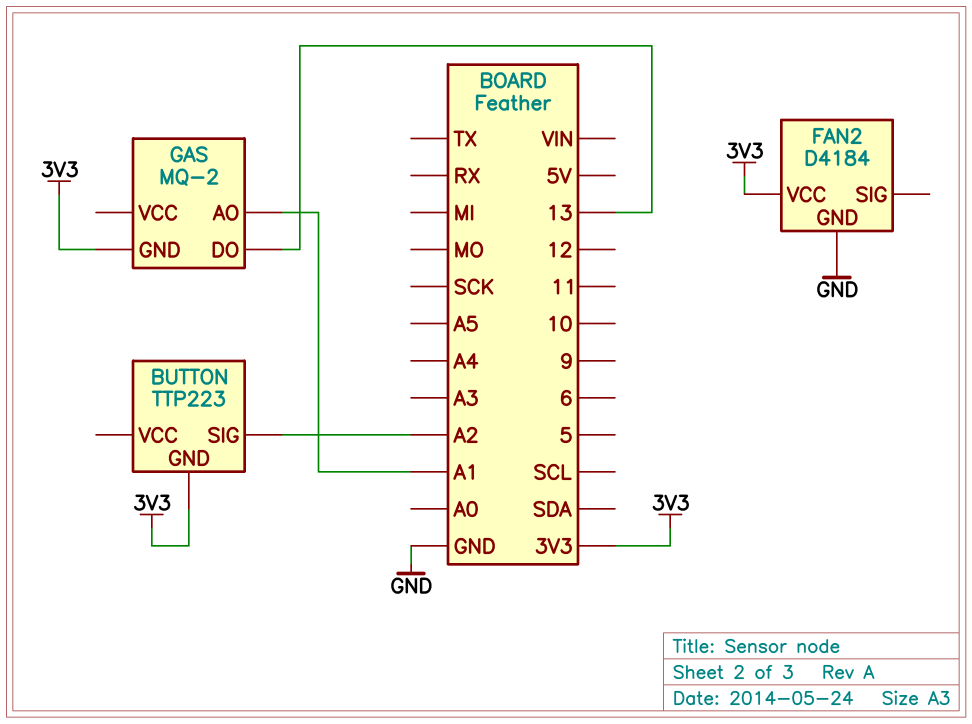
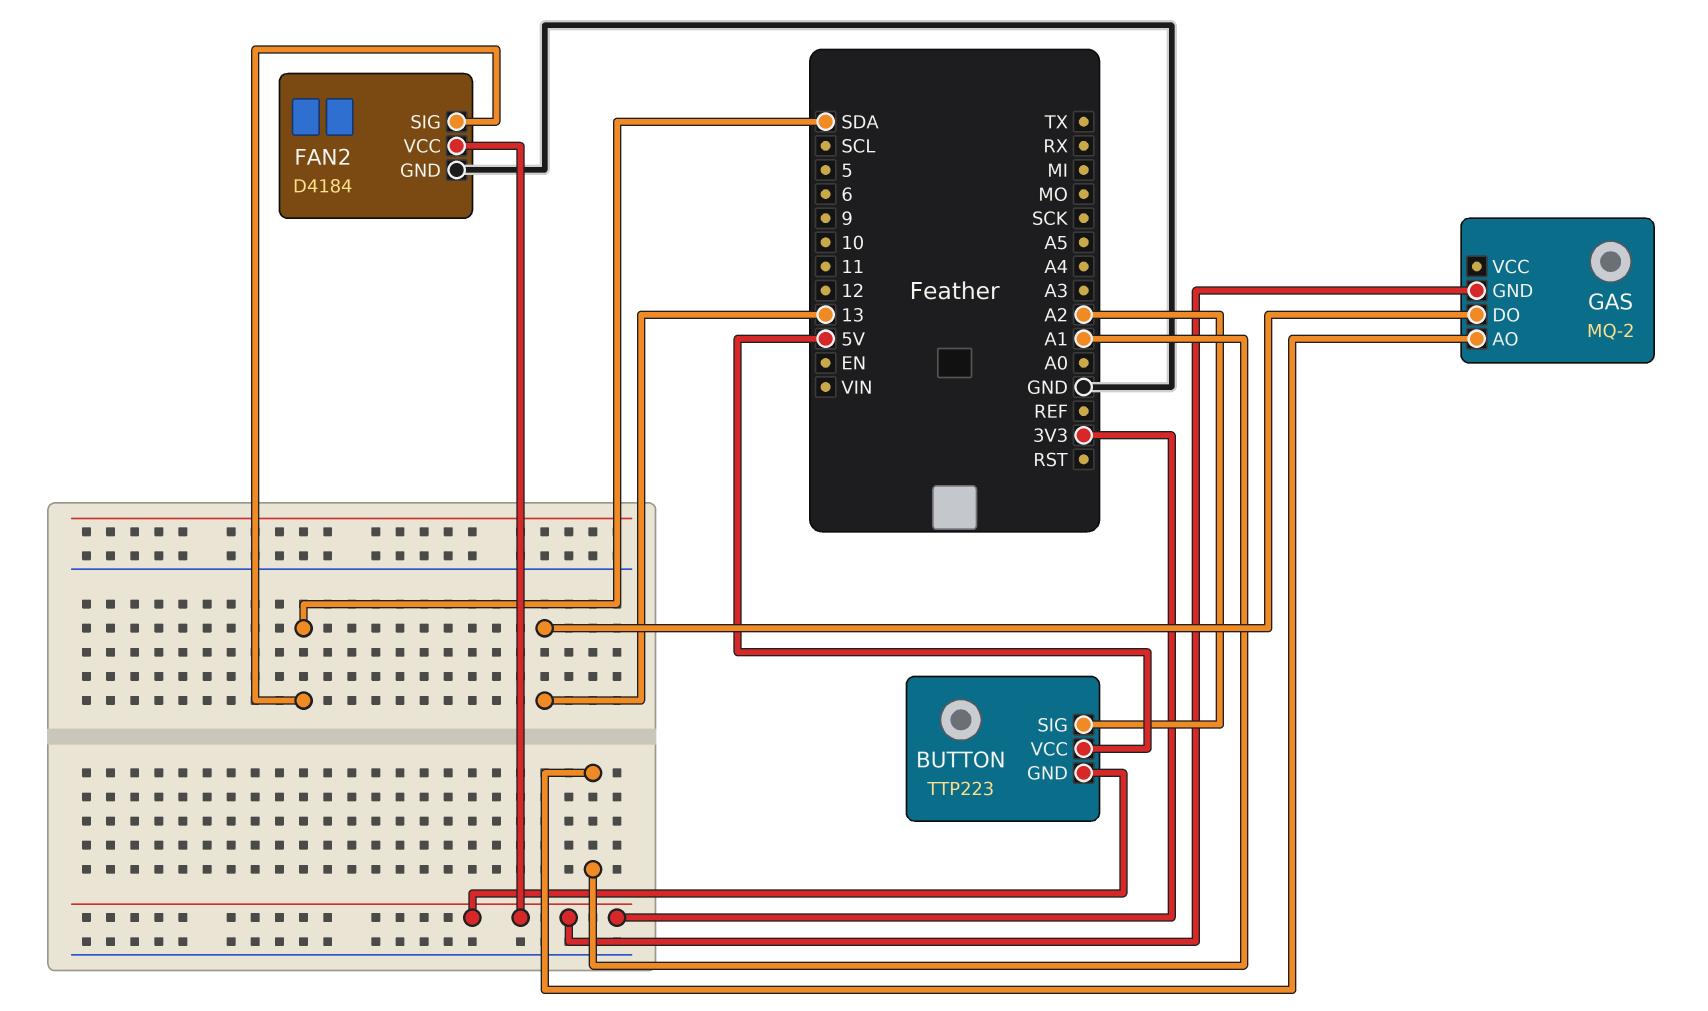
BUTTON pin VCC: none -> 5V
FAN2 pin SIG: none -> SDA

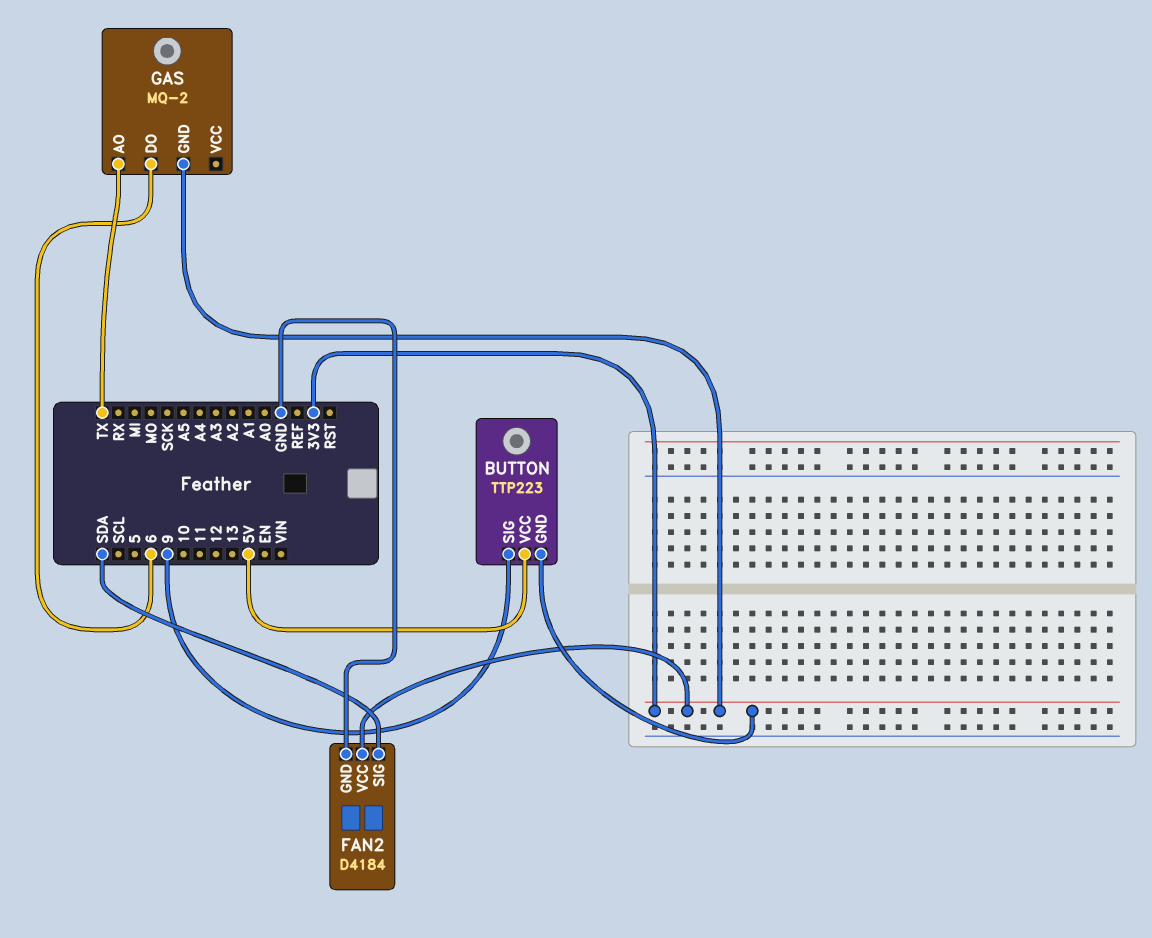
BUTTON pin SIG: A2 -> 9
GAS pin AO: A1 -> TX
GAS pin DO: 13 -> 6

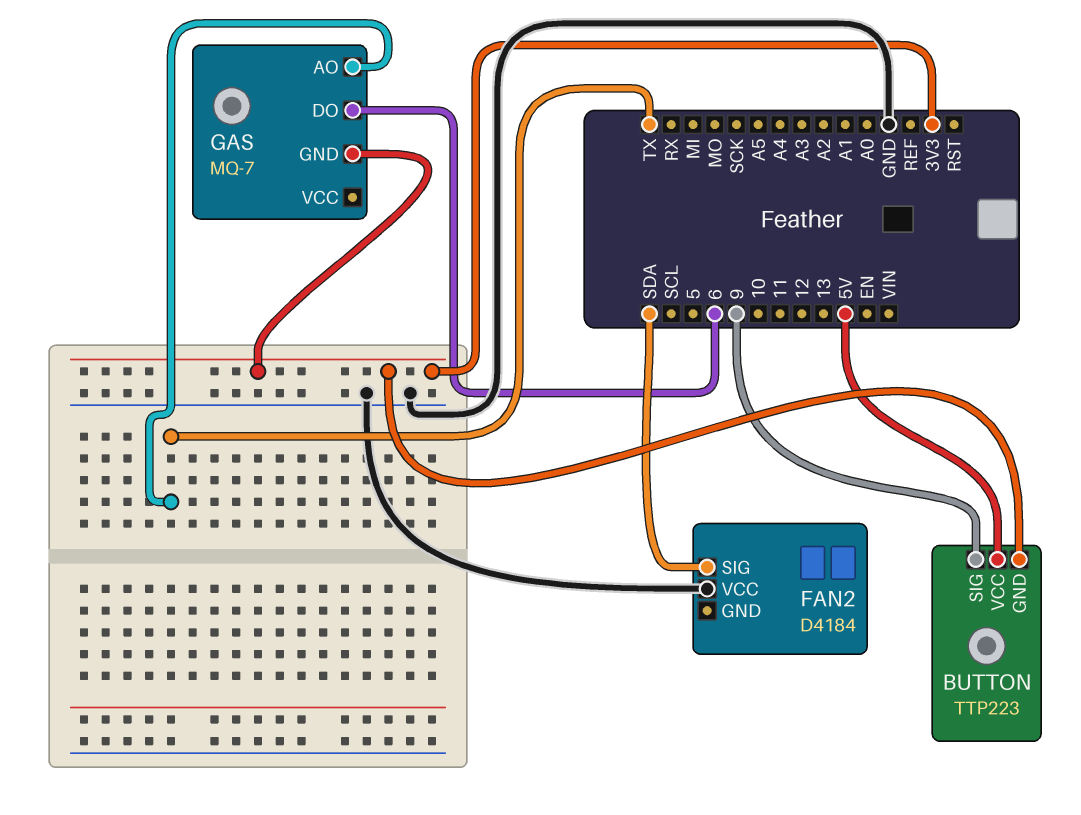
FAN2 pin GND: GND -> none
FAN2 pin VCC: 3V3 -> GND
GAS: MQ-2 -> MQ-7

